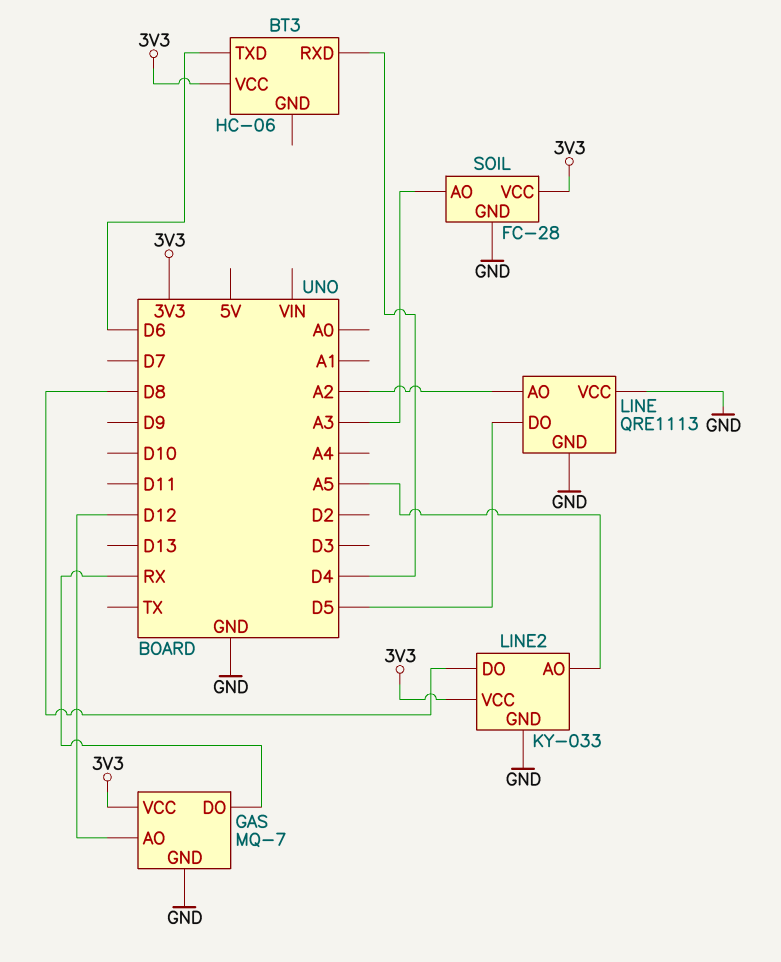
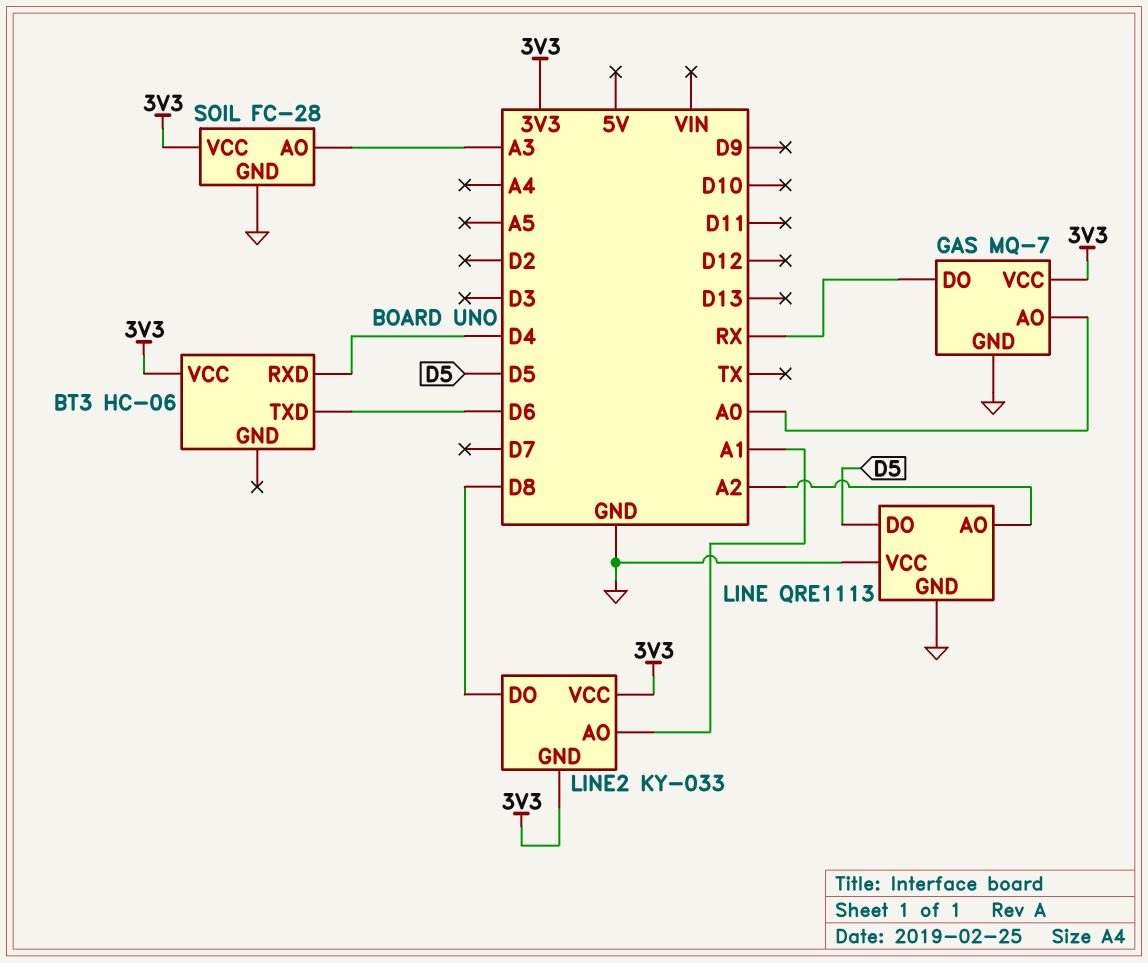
GAS pin AO: D12 -> A0
LINE2 pin AO: A5 -> A1
LINE2 pin GND: GND -> 3V3

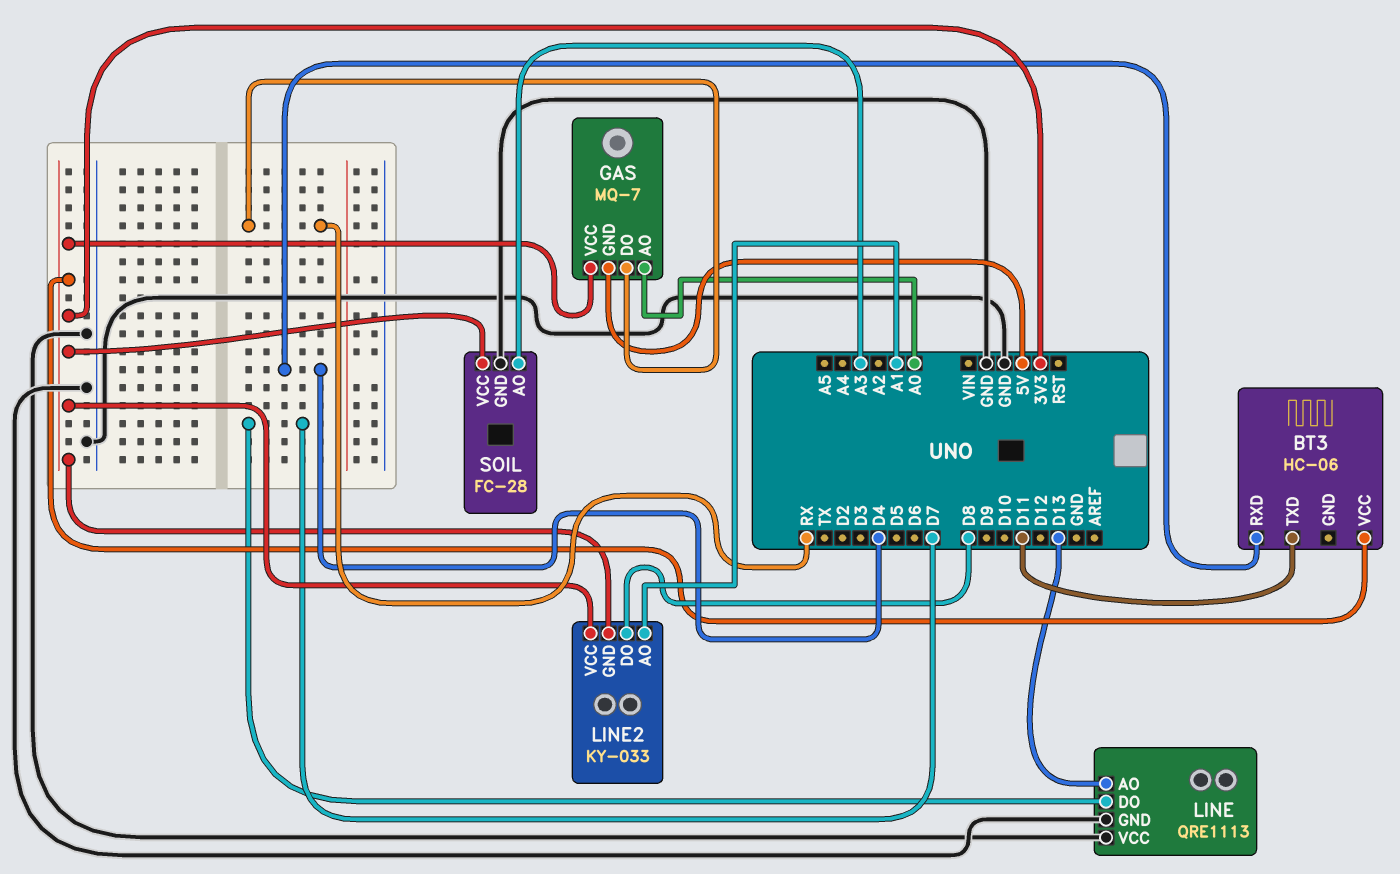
BT3 pin TXD: D6 -> D11
GAS pin GND: GND -> 5V
LINE pin AO: A2 -> D13
LINE pin DO: D5 -> D7

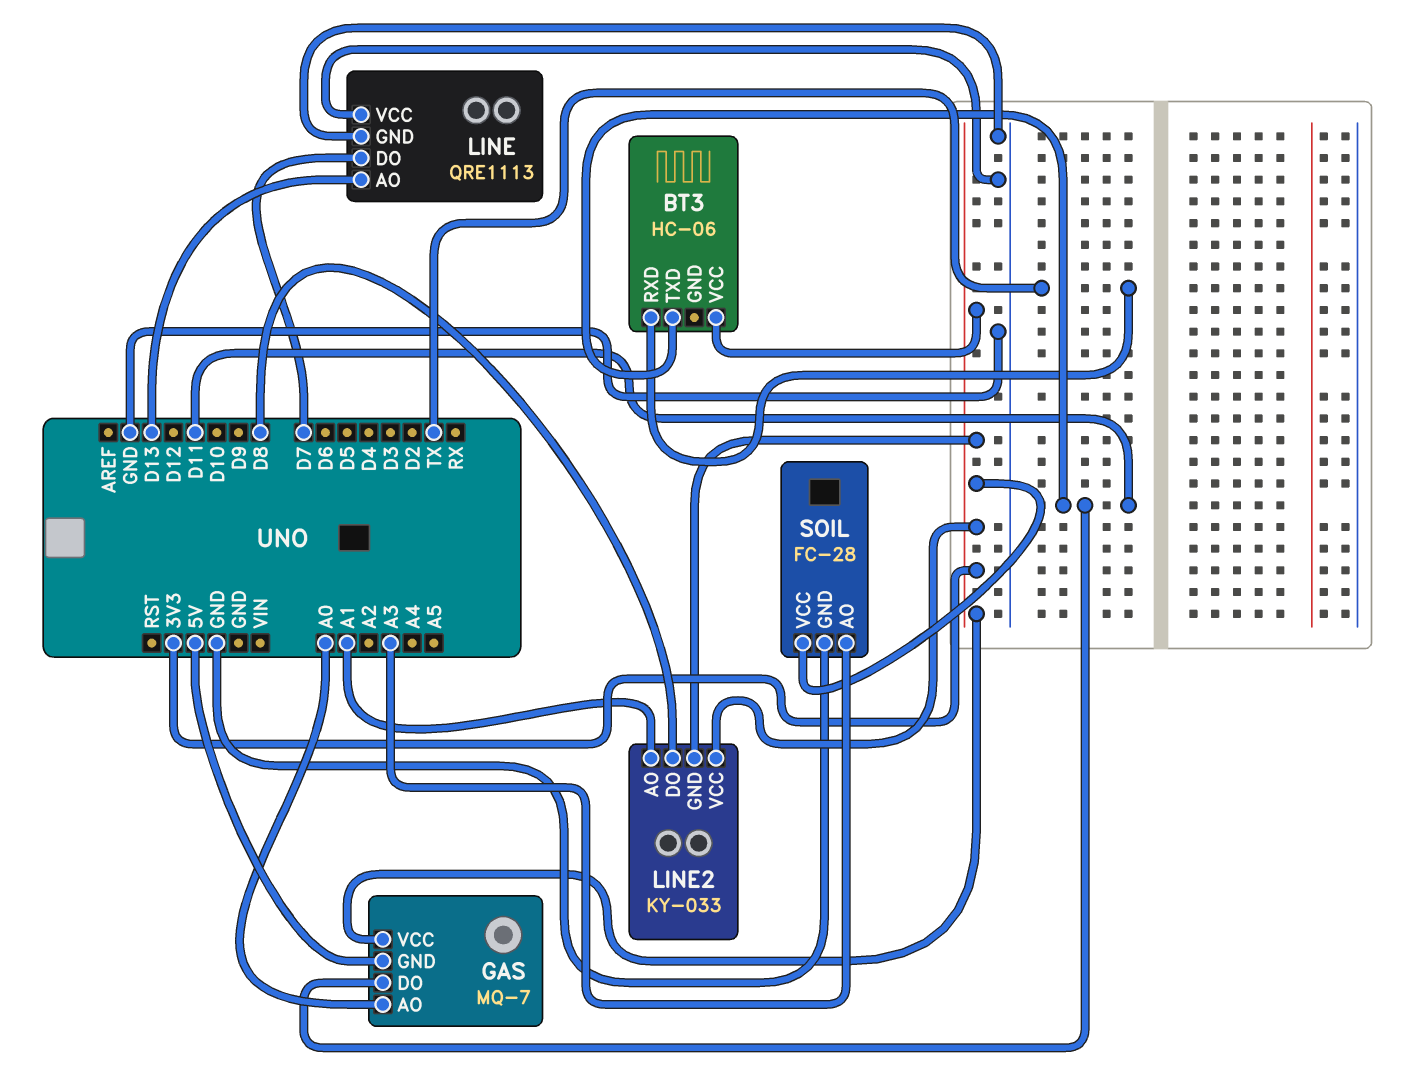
BT3 pin RXD: D4 -> TX
GAS pin DO: RX -> D11

